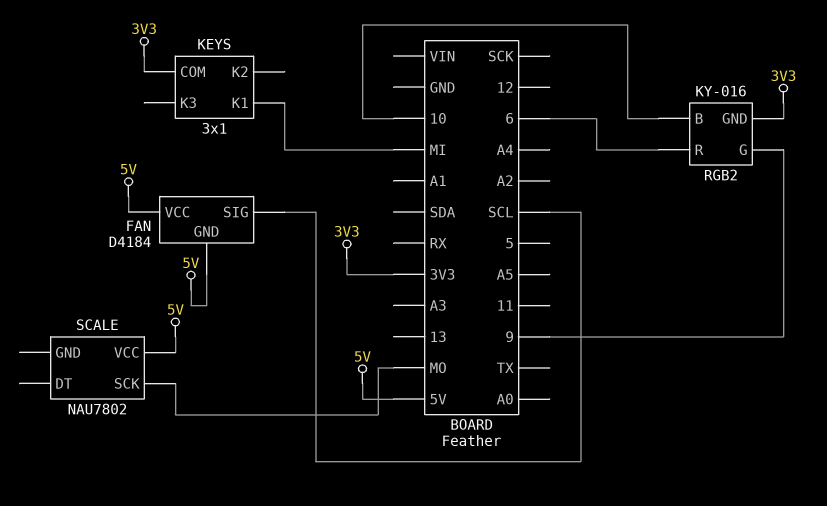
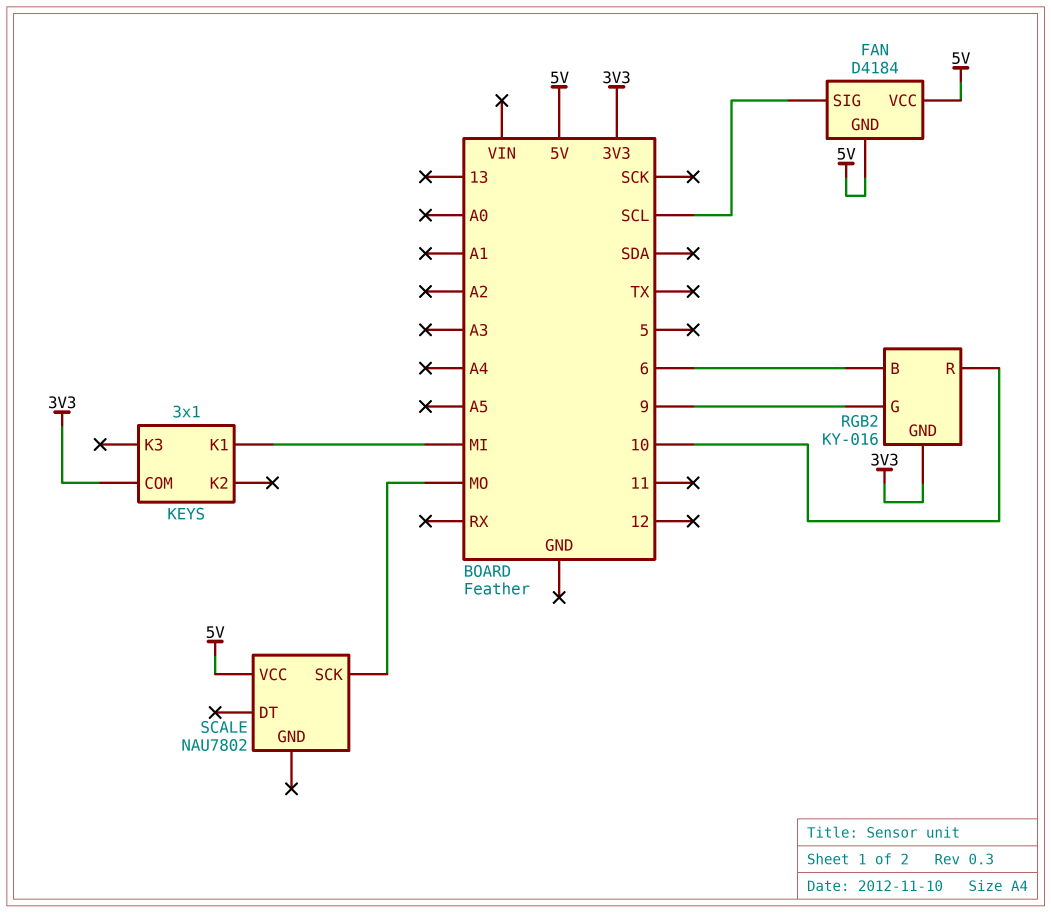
RGB2 pin B: 10 -> 6
RGB2 pin R: 6 -> 10

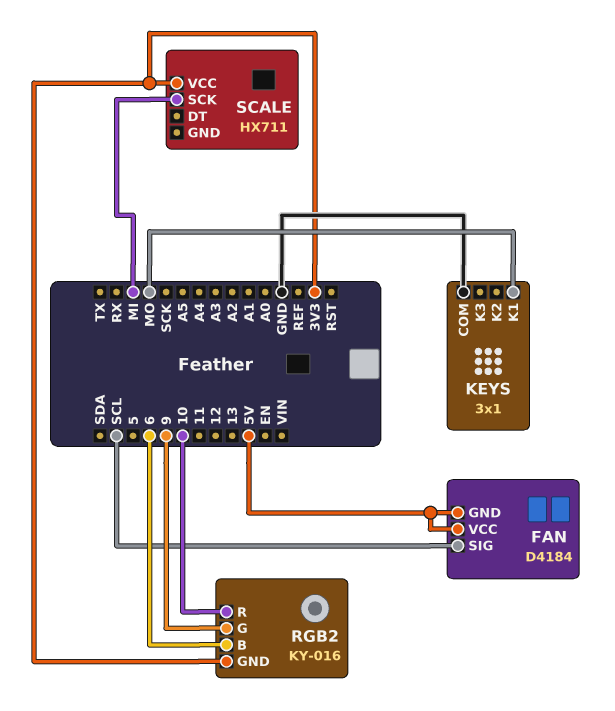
KEYS pin COM: 3V3 -> GND
KEYS pin K1: MI -> MO
SCALE: NAU7802 -> HX711
SCALE pin SCK: MO -> MI
SCALE pin VCC: 5V -> 3V3

